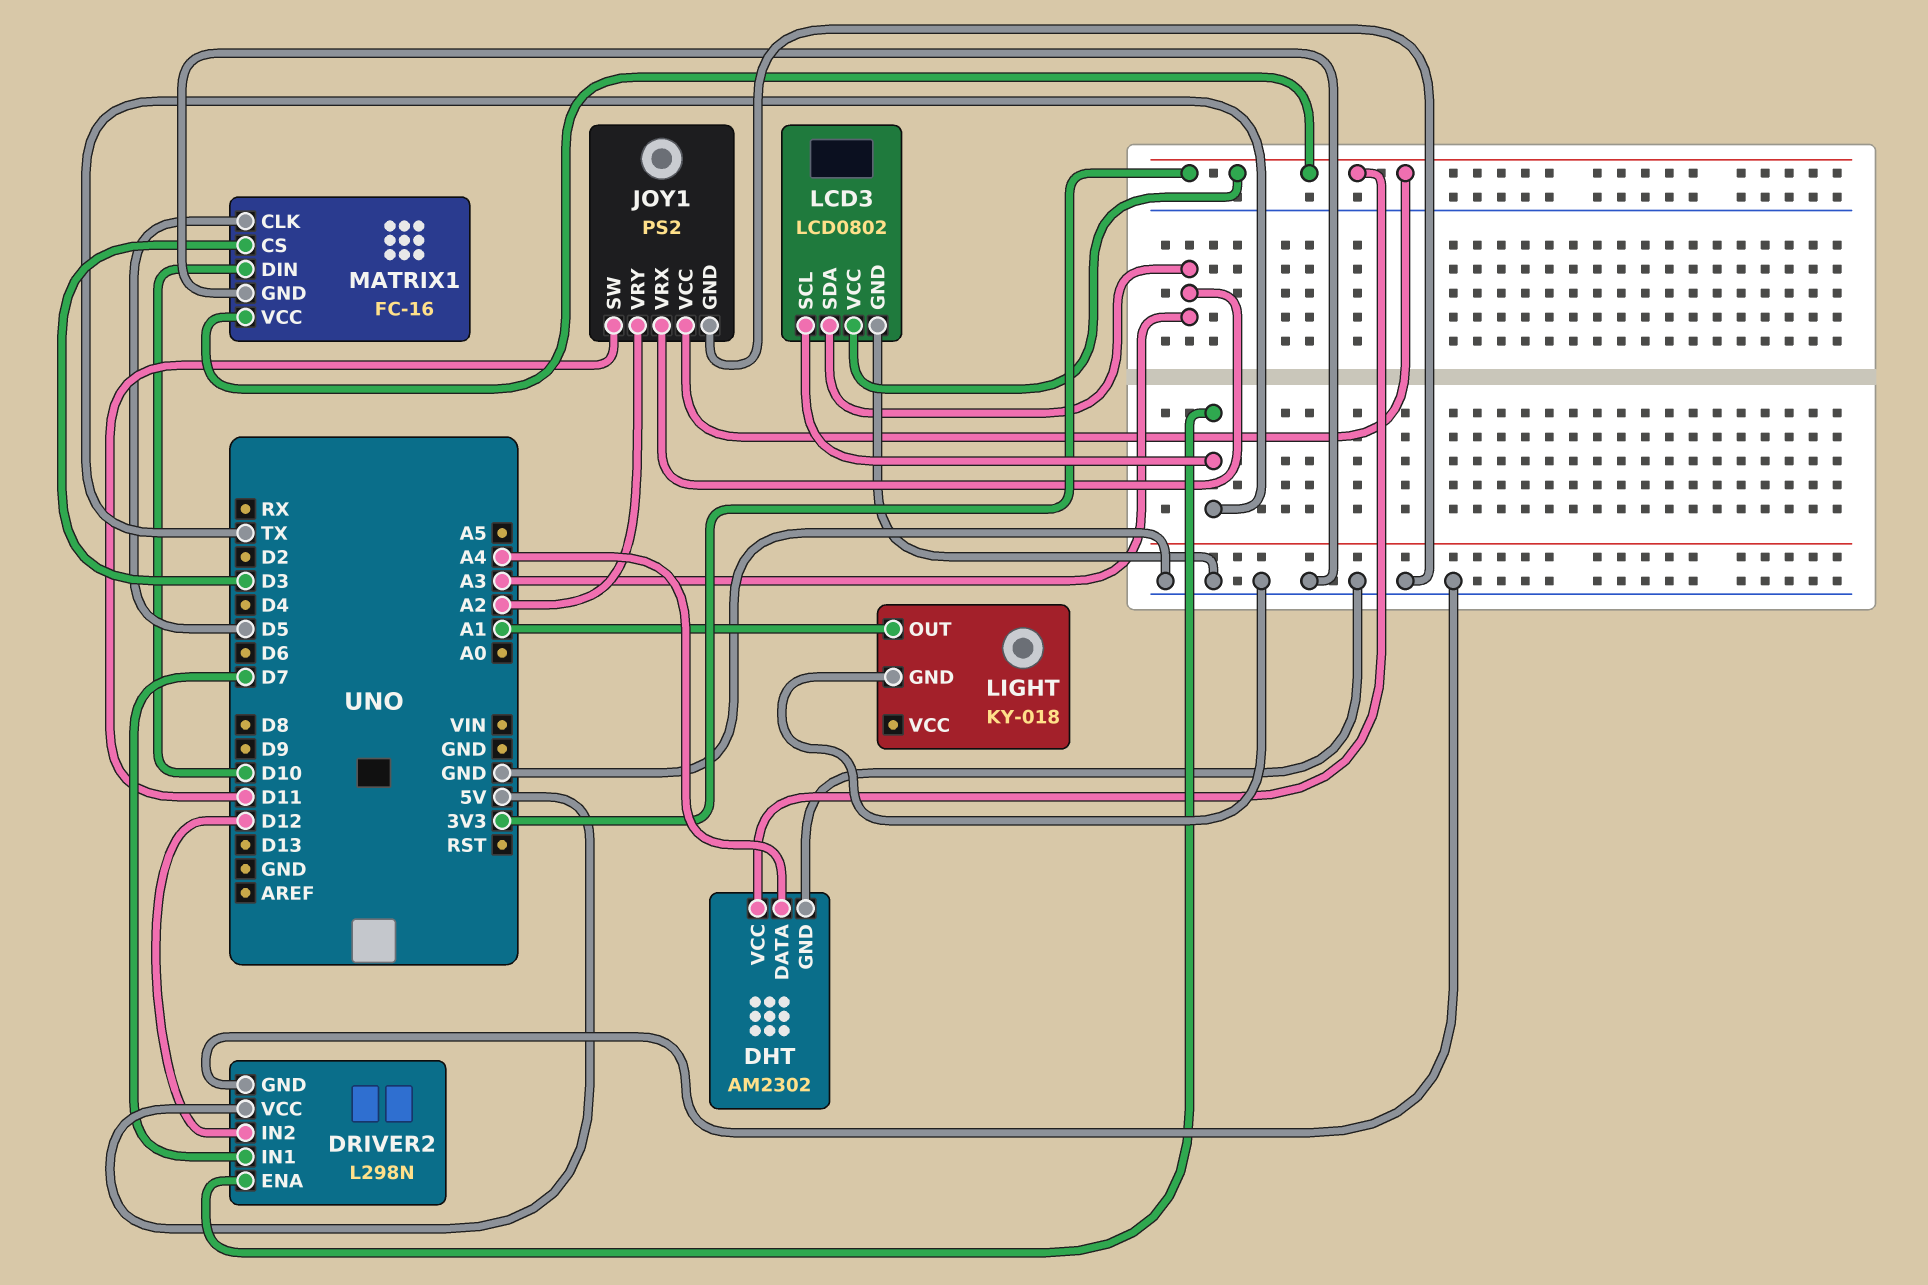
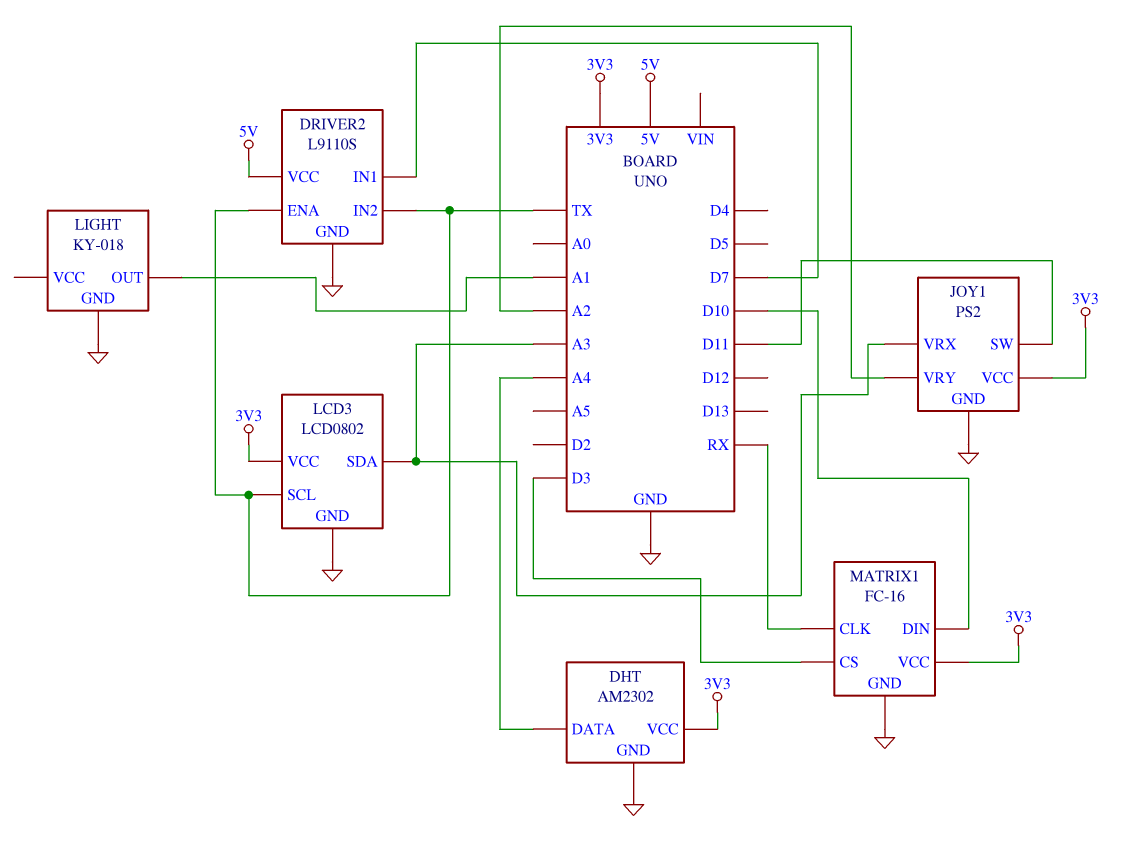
DRIVER2: L298N -> L9110S
DRIVER2 pin IN2: D12 -> TX
MATRIX1 pin CLK: D5 -> RX

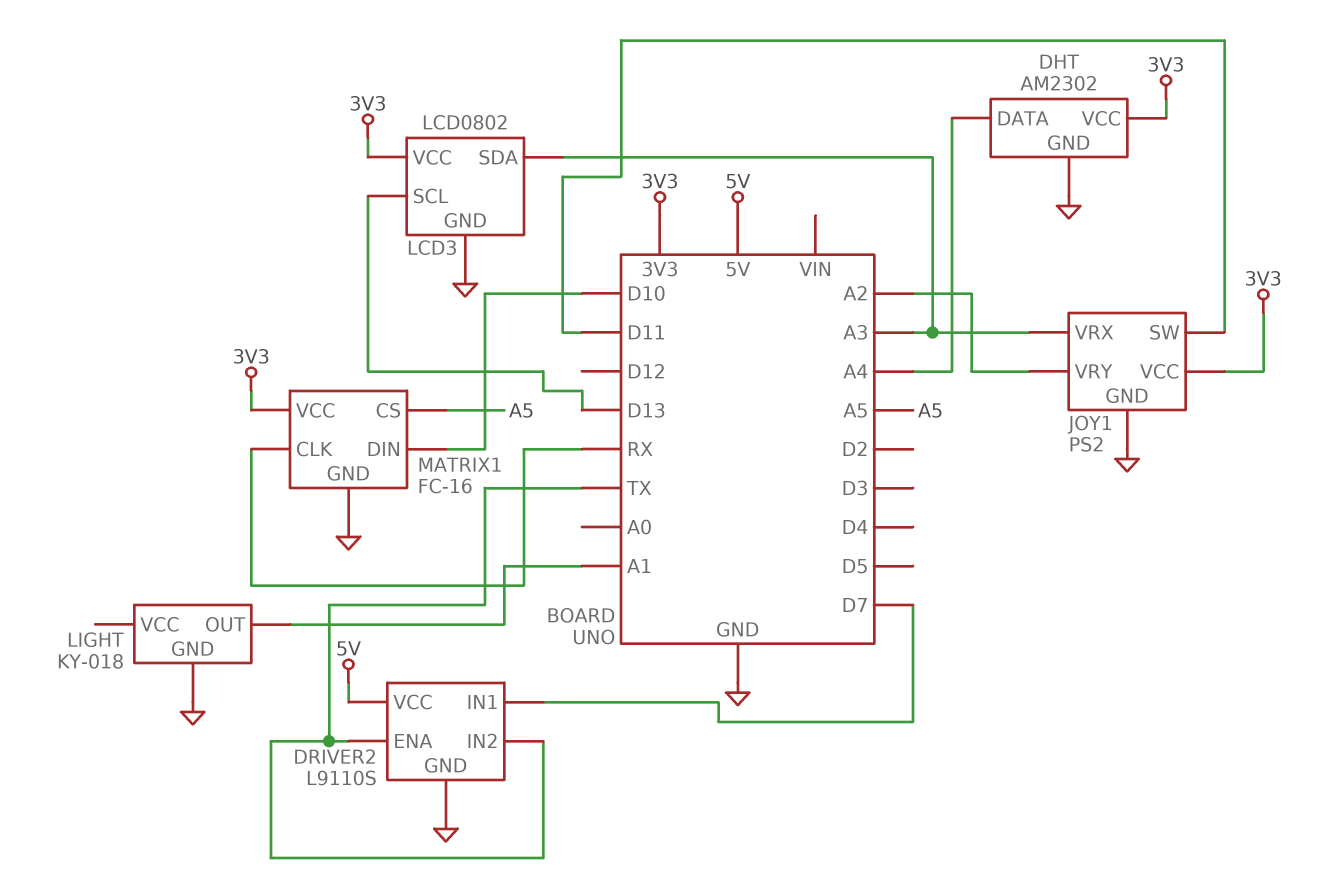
LCD3 pin SCL: TX -> D13
MATRIX1 pin CS: D3 -> A5

